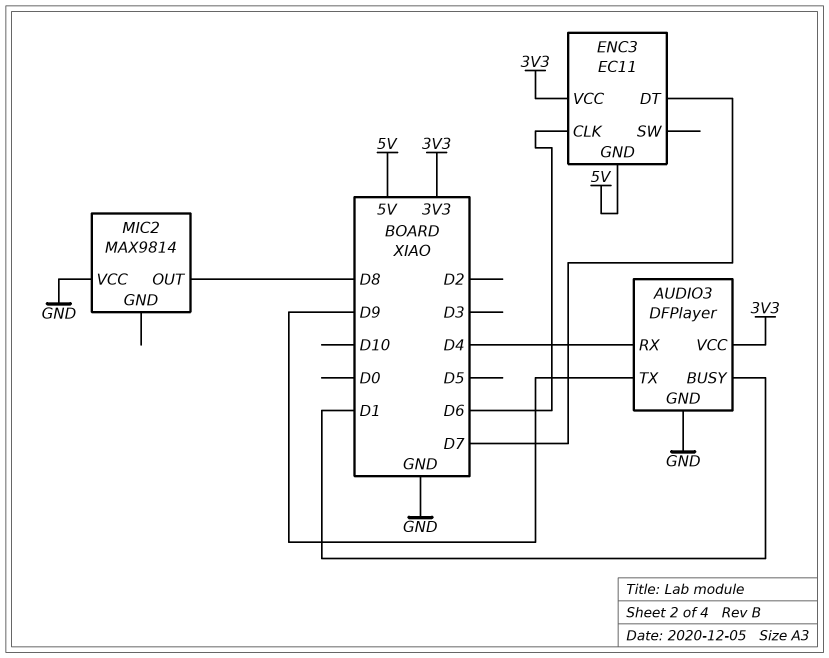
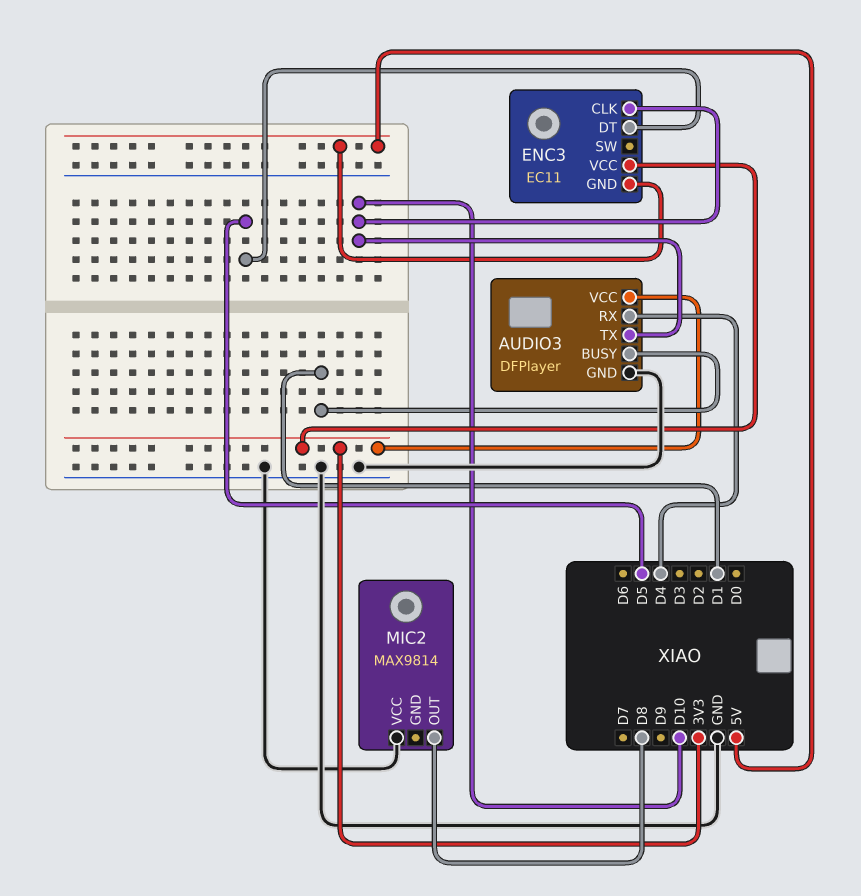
AUDIO3 pin TX: D9 -> D10
ENC3 pin CLK: D6 -> D10
ENC3 pin DT: D7 -> D5

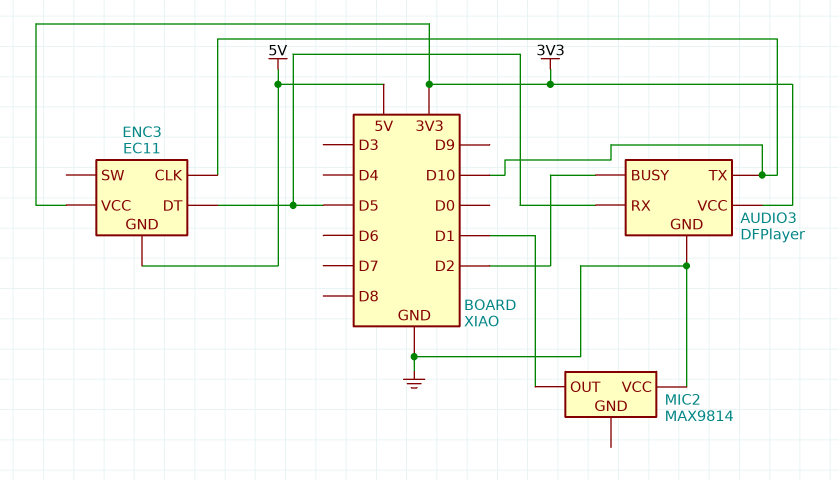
AUDIO3 pin BUSY: D1 -> D2
AUDIO3 pin RX: D4 -> D5
MIC2 pin OUT: D8 -> D1

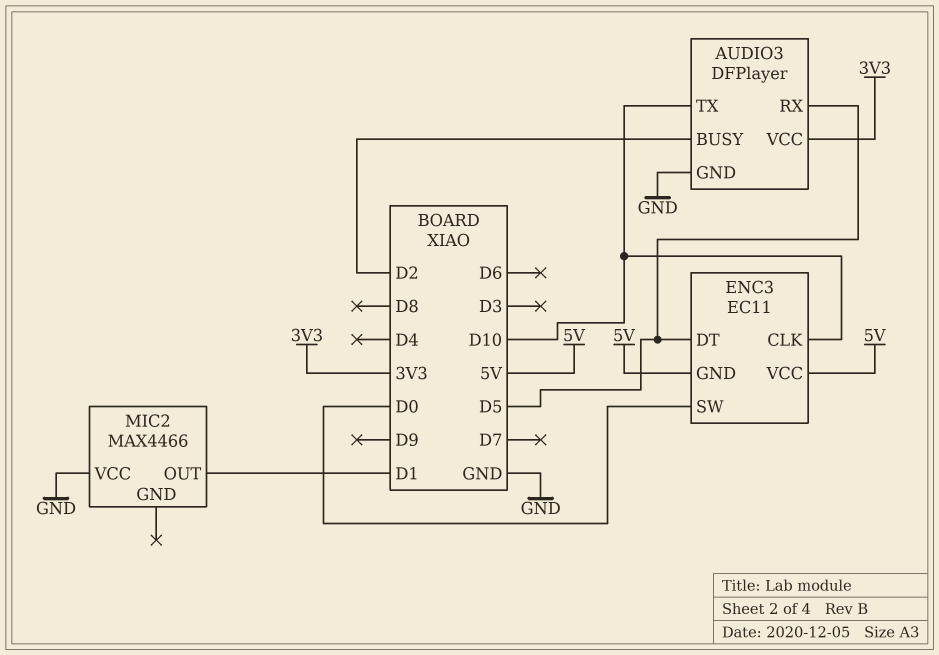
ENC3 pin SW: none -> D0
ENC3 pin VCC: 3V3 -> 5V
MIC2: MAX9814 -> MAX4466

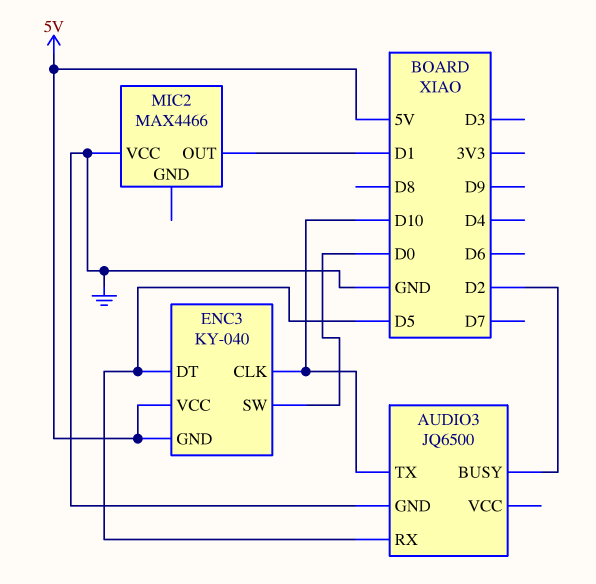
AUDIO3: DFPlayer -> JQ6500
AUDIO3 pin VCC: 3V3 -> none
ENC3: EC11 -> KY-040

